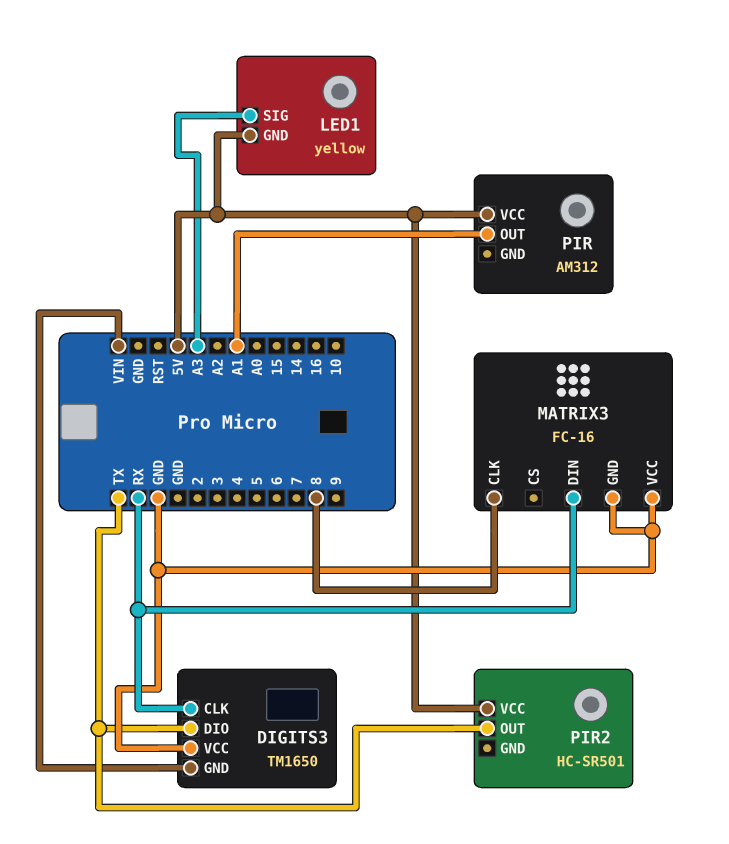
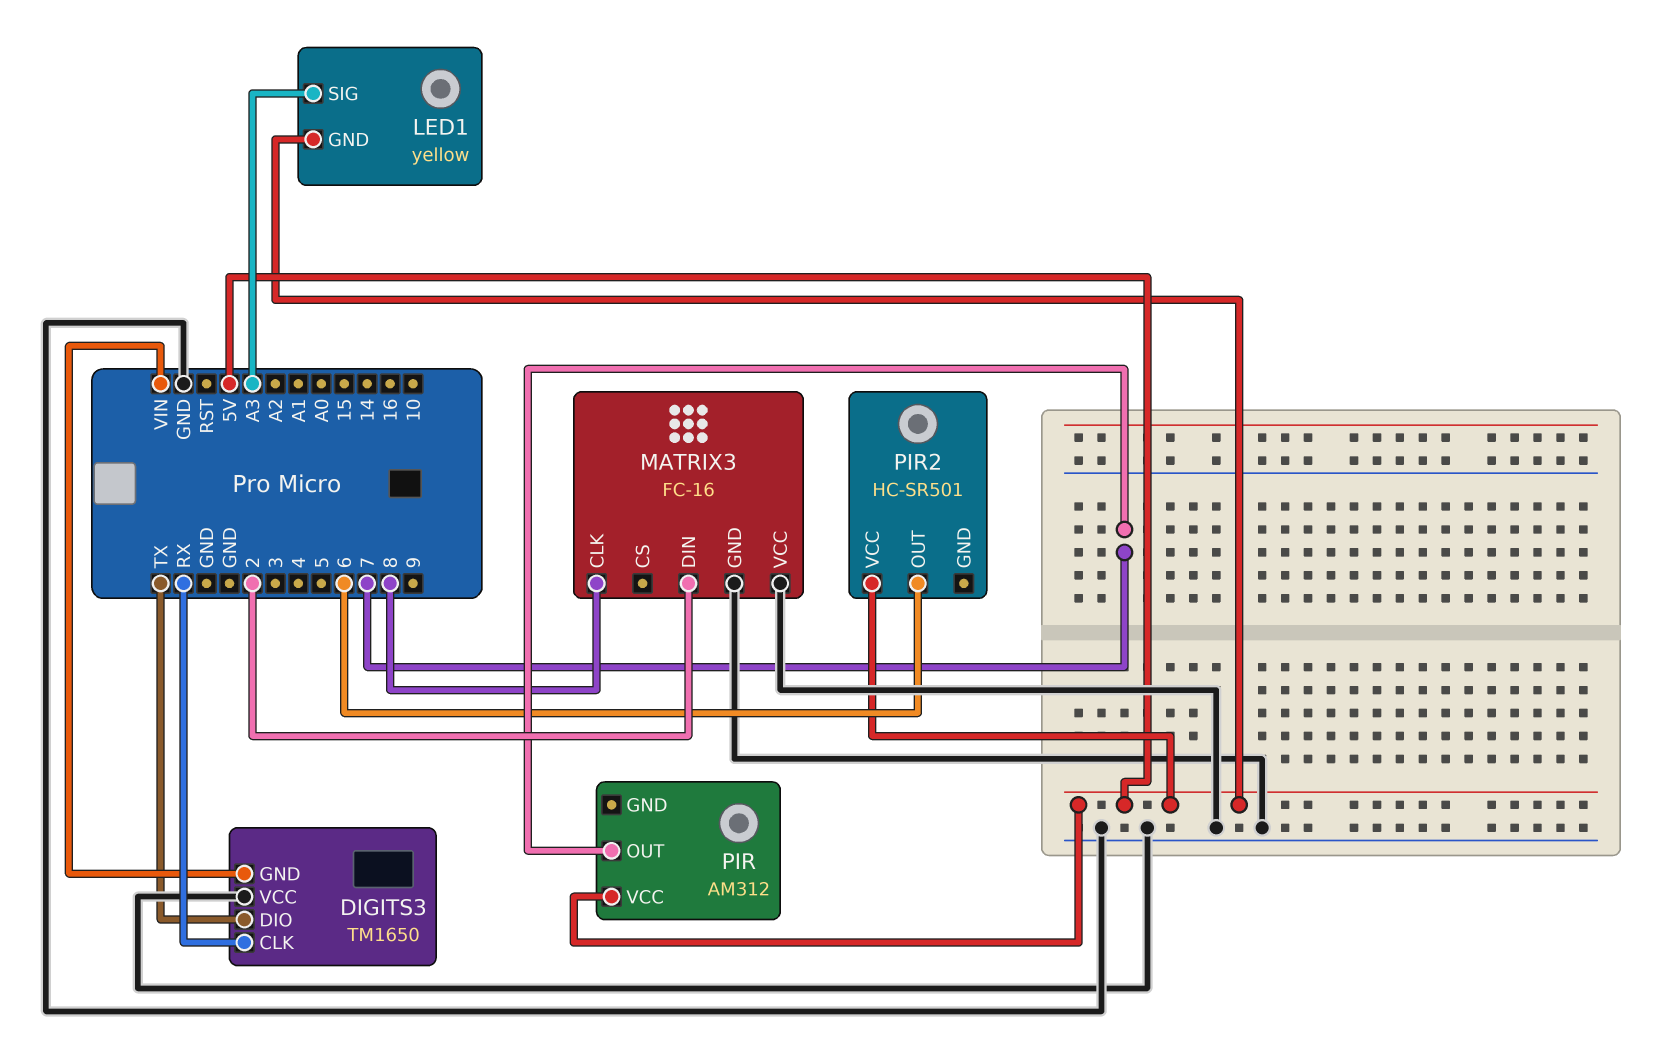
MATRIX3 pin DIN: RX -> 2
PIR pin OUT: A1 -> 7
PIR2 pin OUT: TX -> 6

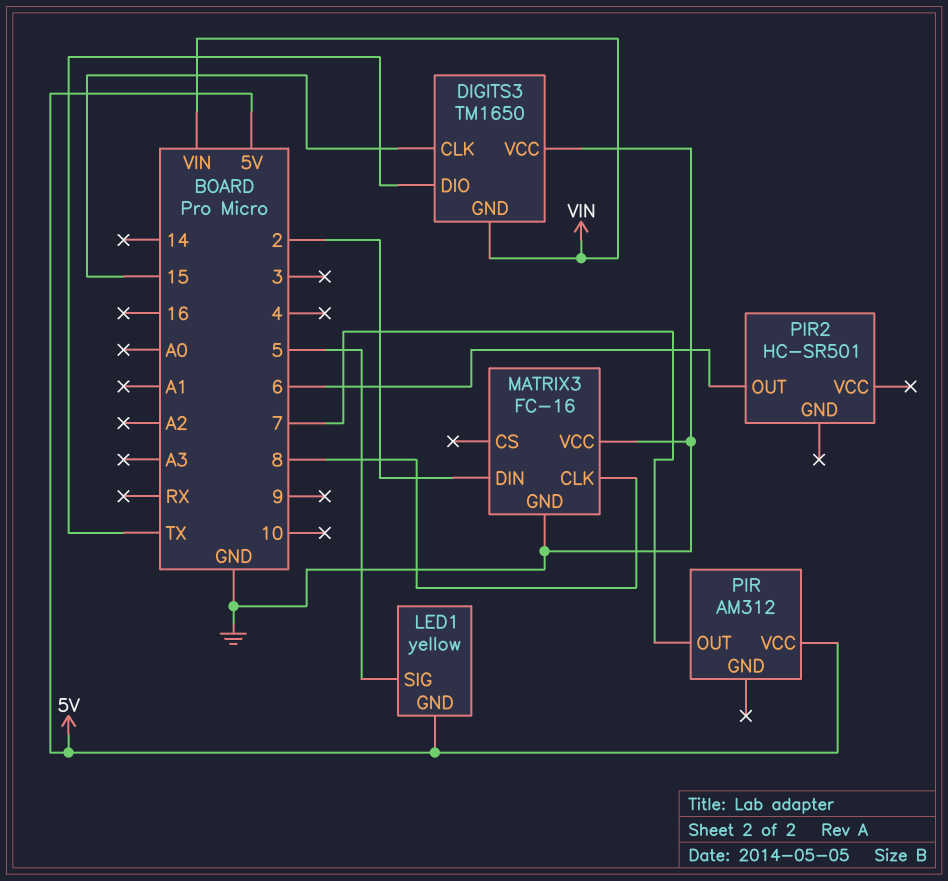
DIGITS3 pin CLK: RX -> 15
LED1 pin SIG: A3 -> 5
PIR2 pin VCC: 5V -> none

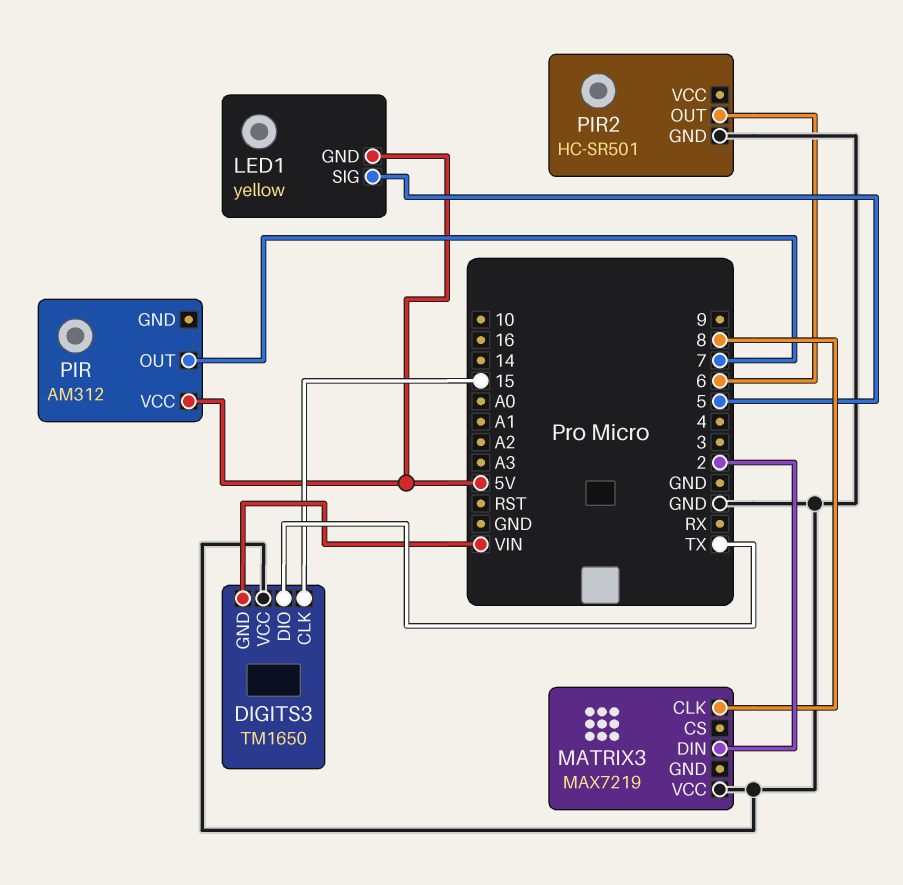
MATRIX3: FC-16 -> MAX7219
MATRIX3 pin GND: GND -> none
PIR2 pin GND: none -> GND

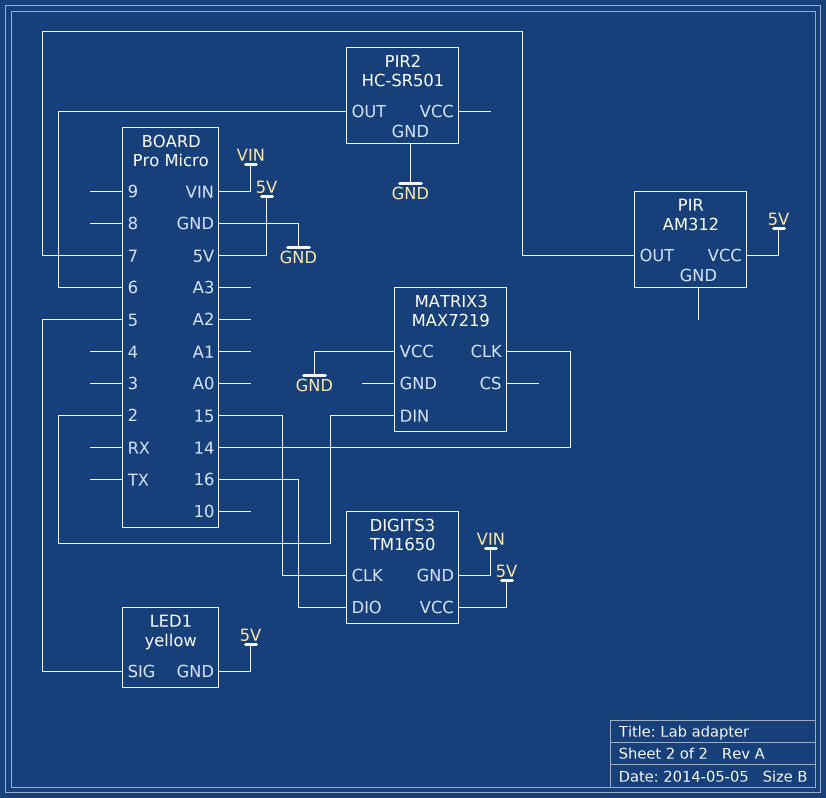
DIGITS3 pin DIO: TX -> 16
DIGITS3 pin VCC: GND -> 5V
MATRIX3 pin CLK: 8 -> 14

